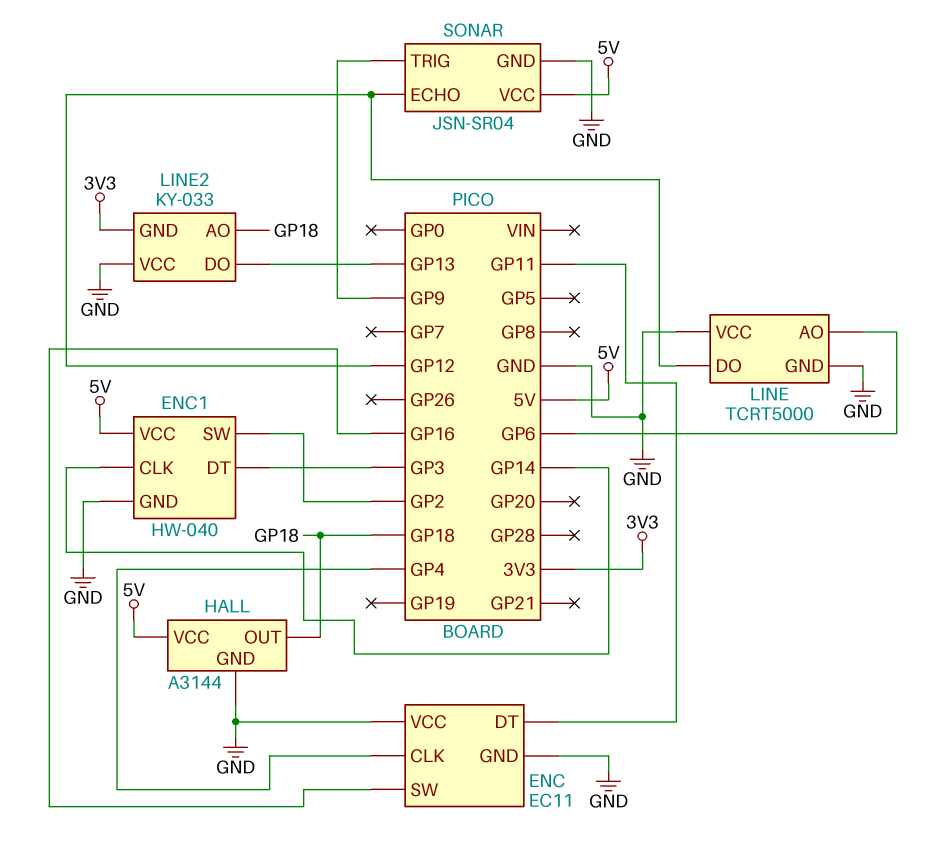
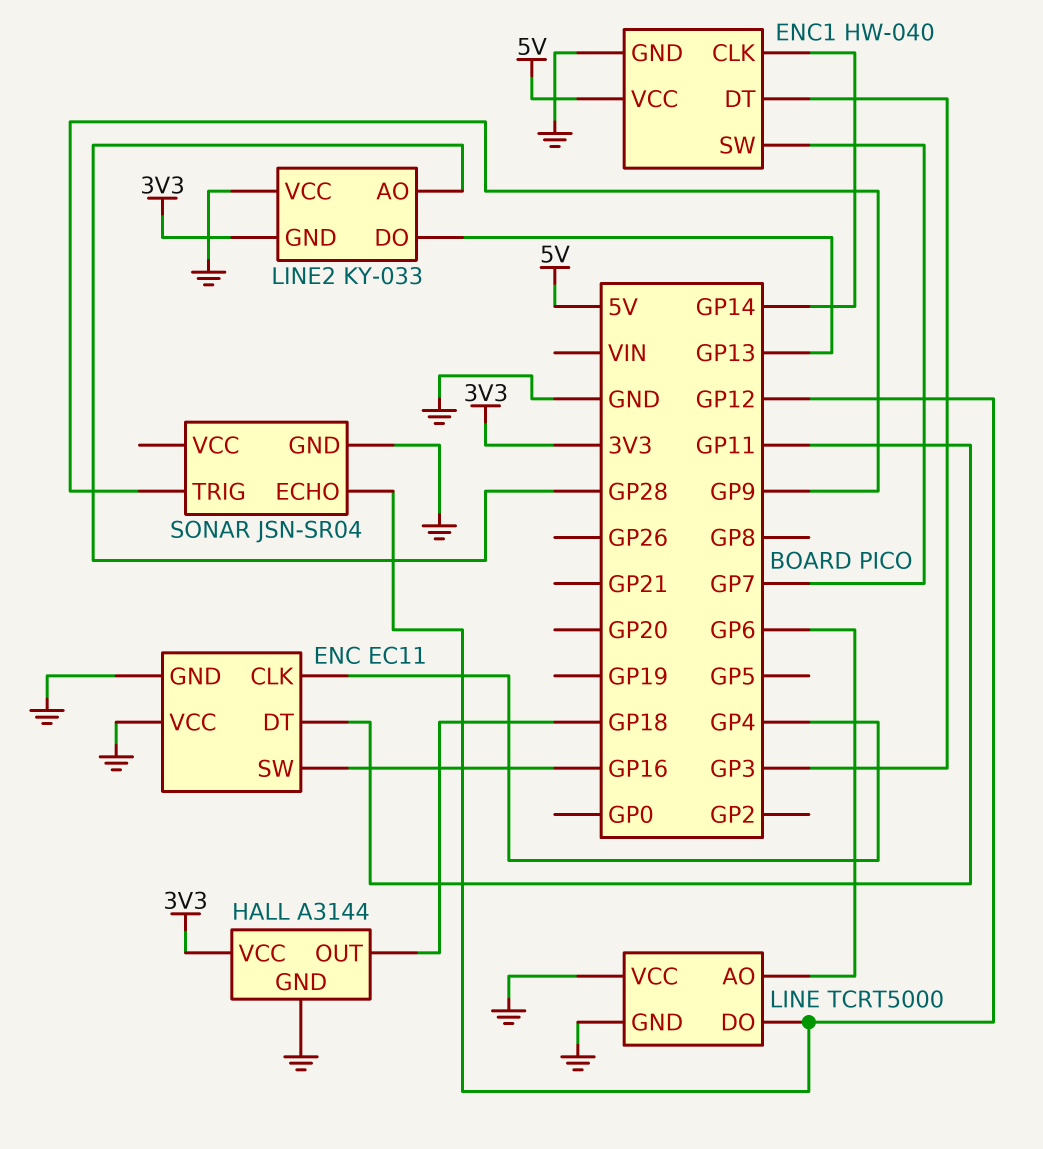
ENC1 pin SW: GP2 -> GP7
HALL pin VCC: 5V -> 3V3
LINE2 pin AO: GP18 -> GP28
SONAR pin VCC: 5V -> none

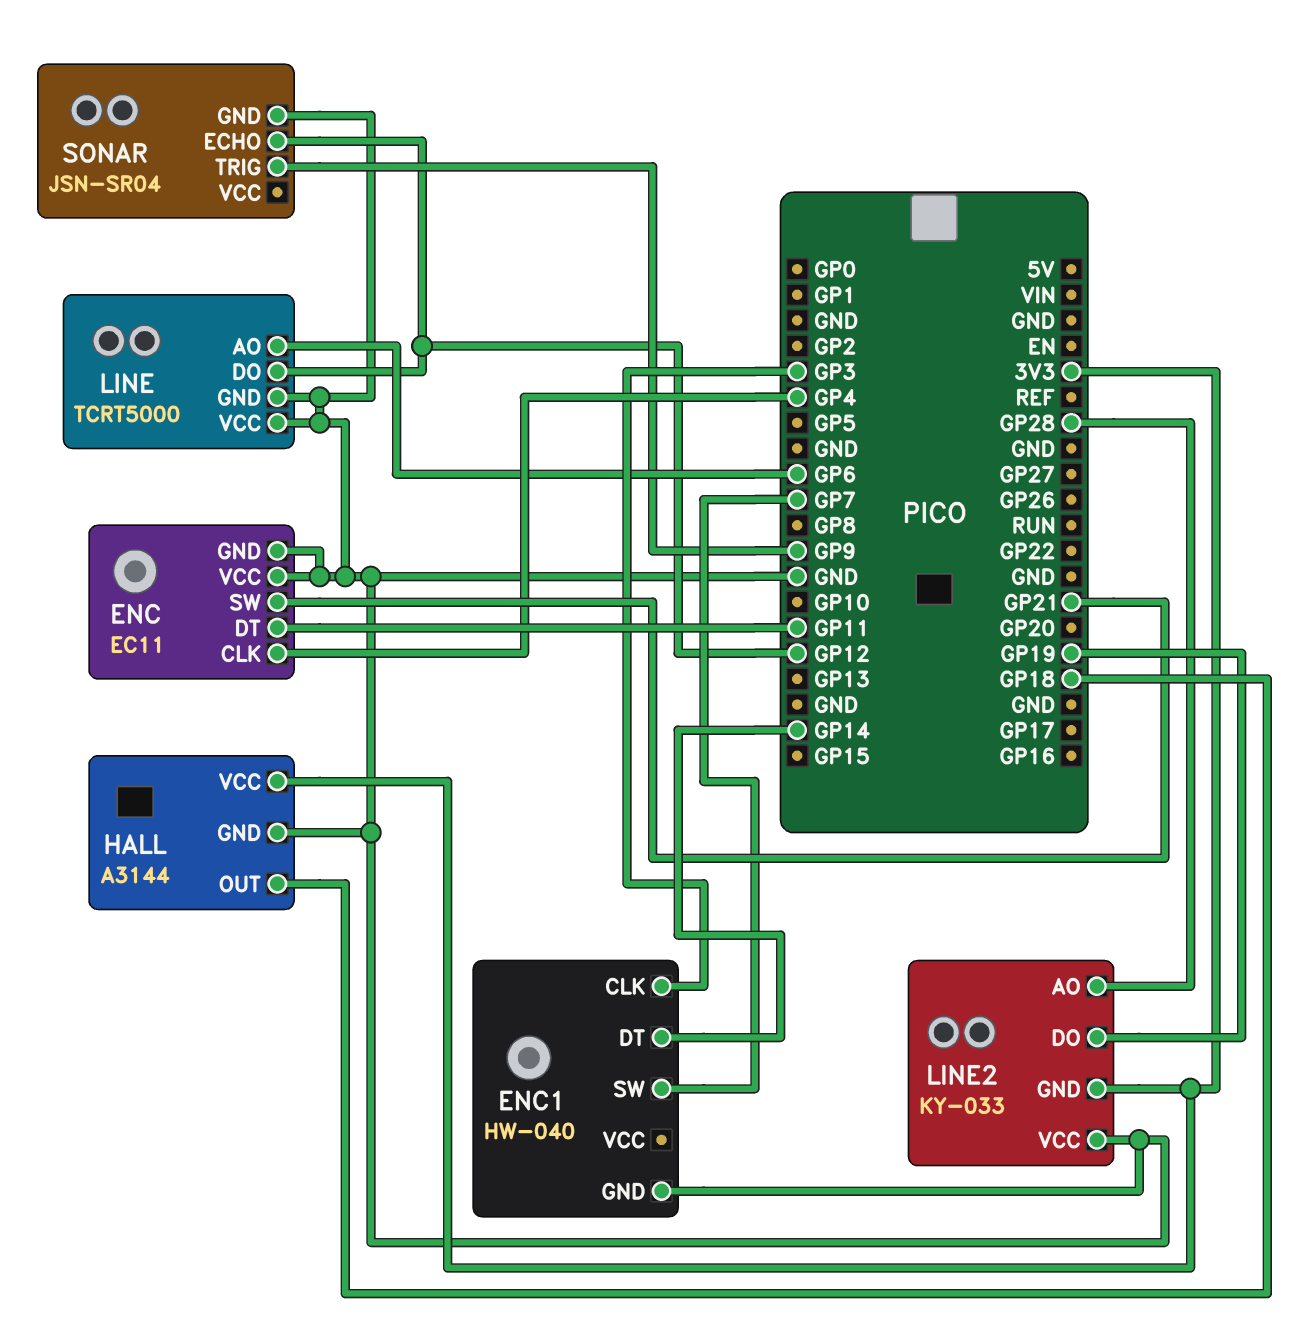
ENC pin SW: GP16 -> GP21
ENC1 pin CLK: GP14 -> GP3
ENC1 pin DT: GP3 -> GP14
ENC1 pin VCC: 5V -> none
LINE2 pin DO: GP13 -> GP19

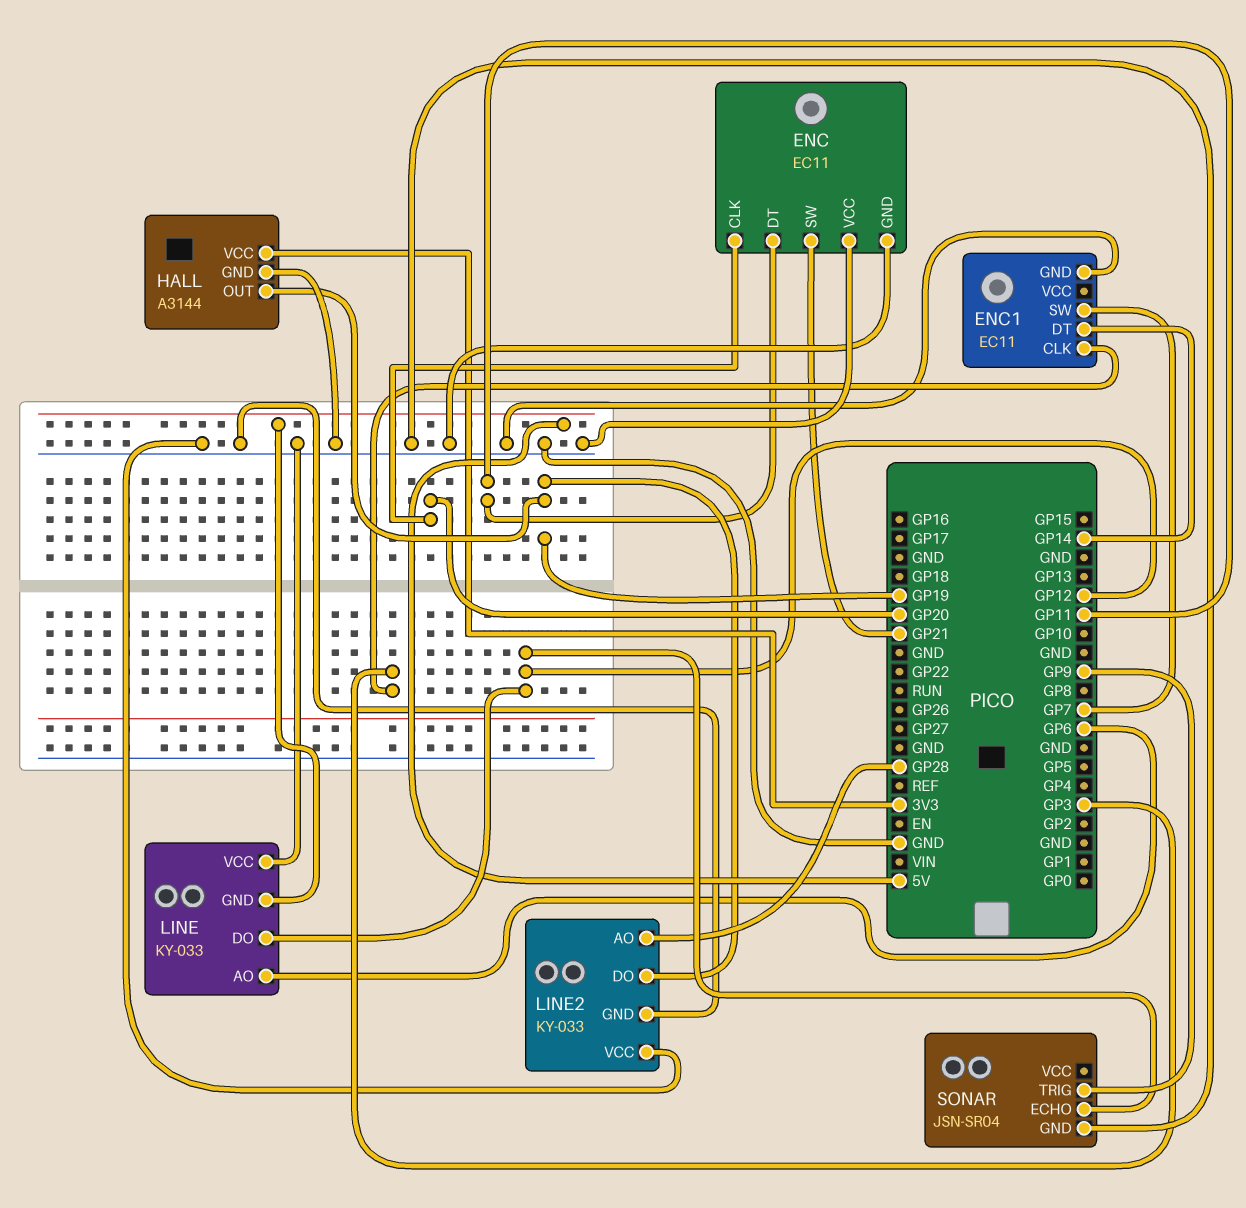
ENC pin CLK: GP4 -> GP20
ENC1: HW-040 -> EC11
HALL pin OUT: GP18 -> GP19
LINE: TCRT5000 -> KY-033
LINE pin GND: GND -> 5V
LINE2 pin GND: 3V3 -> GND

